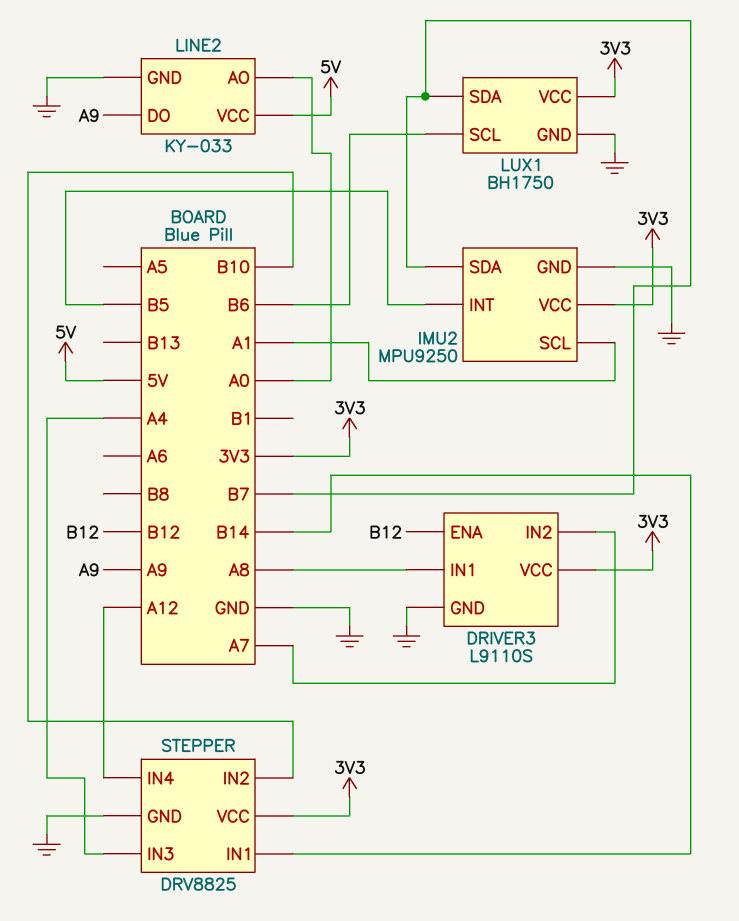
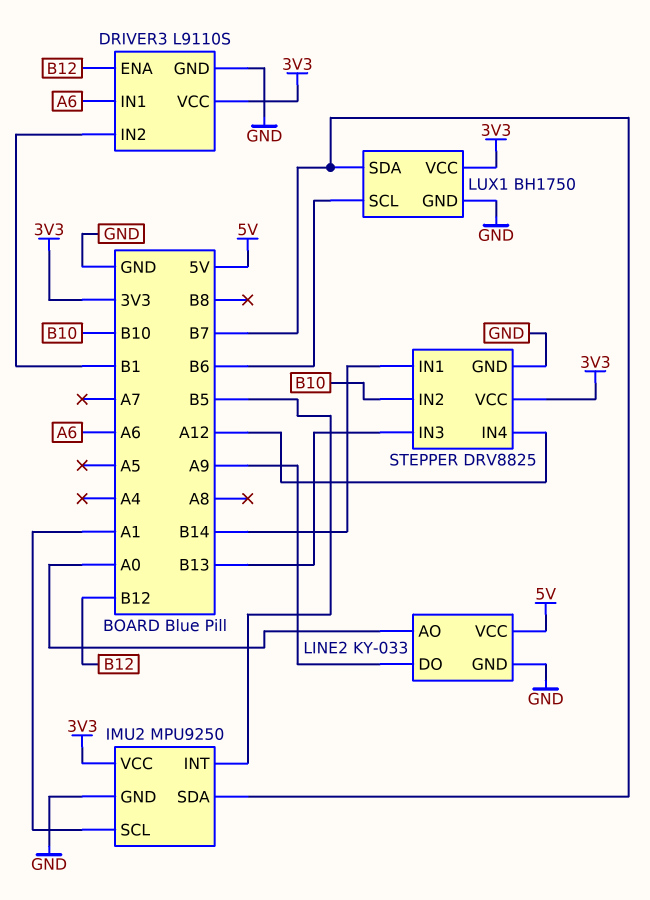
DRIVER3 pin IN1: A8 -> A6
DRIVER3 pin IN2: A7 -> B1
STEPPER pin IN3: A4 -> B13

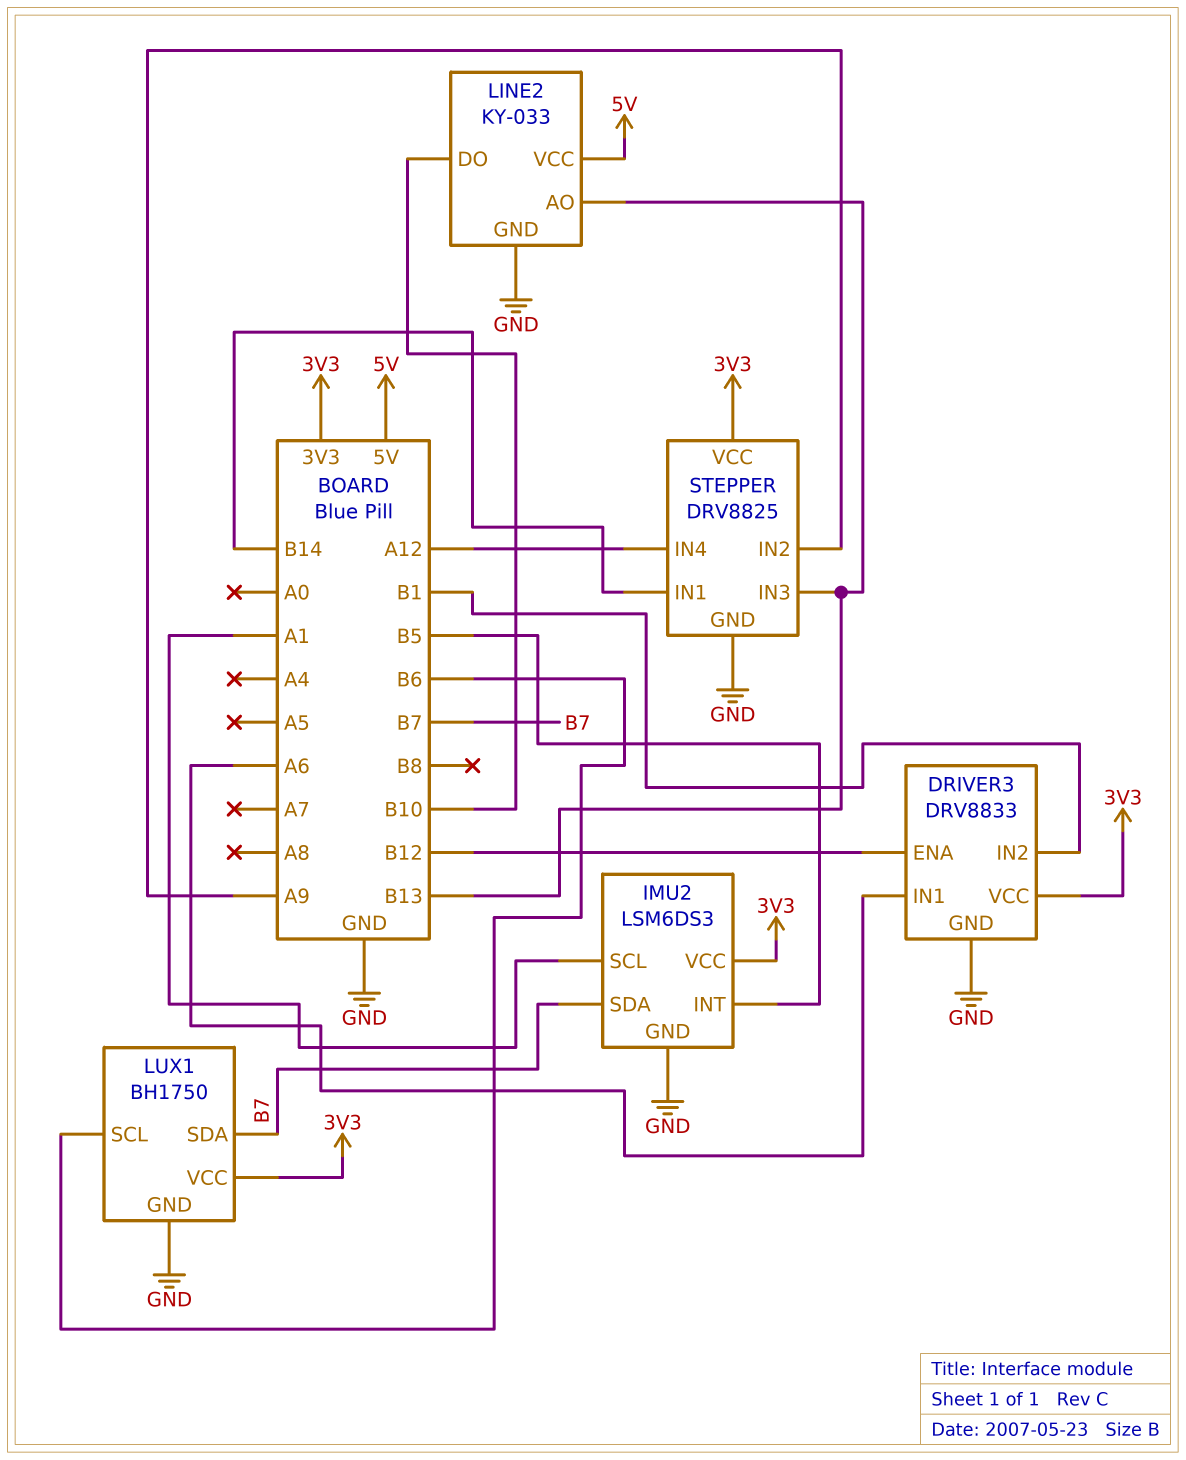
DRIVER3: L9110S -> DRV8833
IMU2: MPU9250 -> LSM6DS3
LINE2 pin AO: A0 -> B13
LINE2 pin DO: A9 -> B10
STEPPER pin IN2: B10 -> A9

